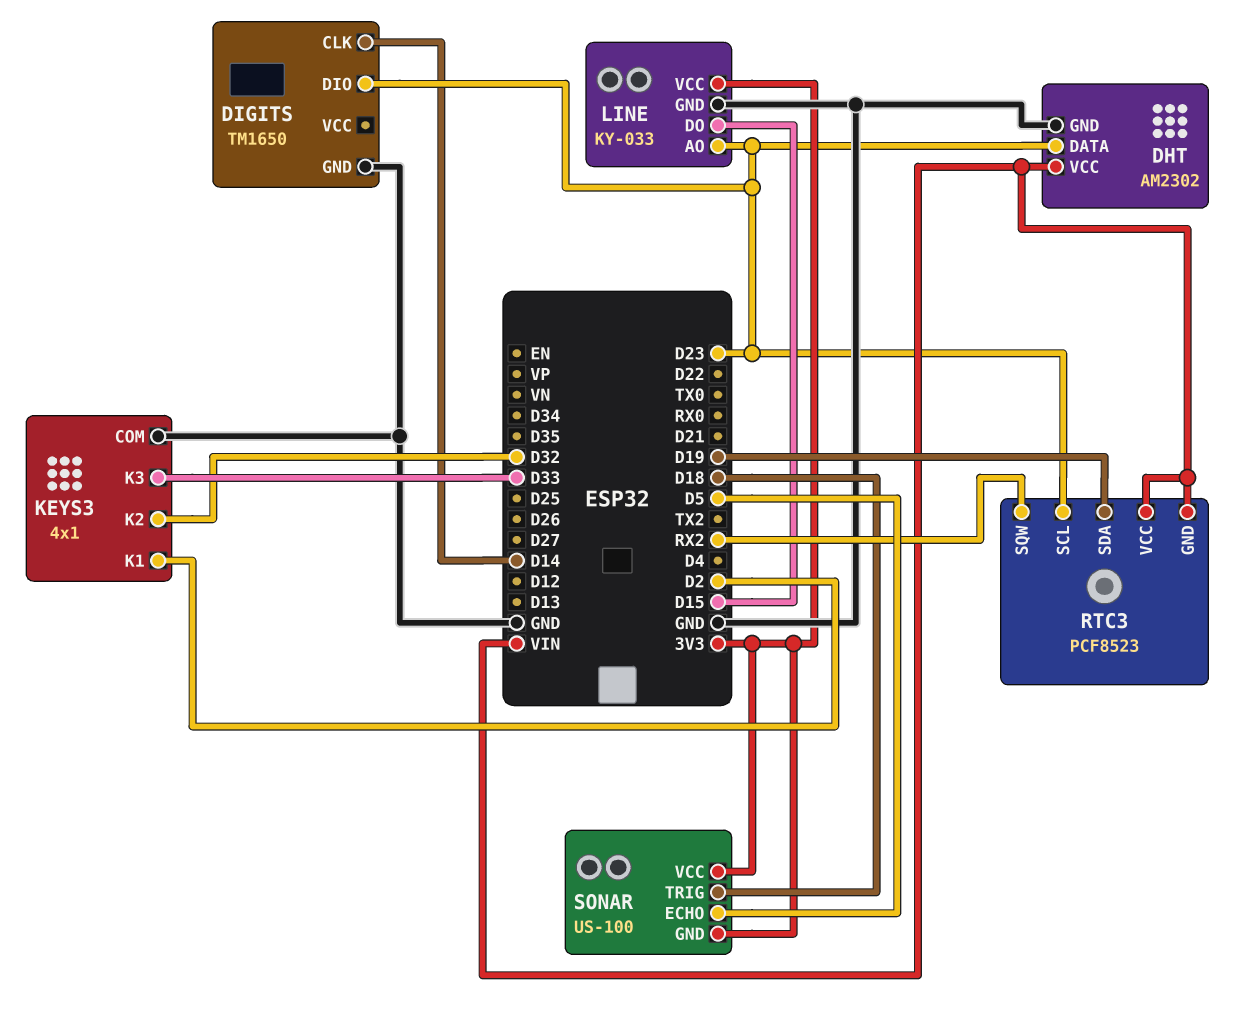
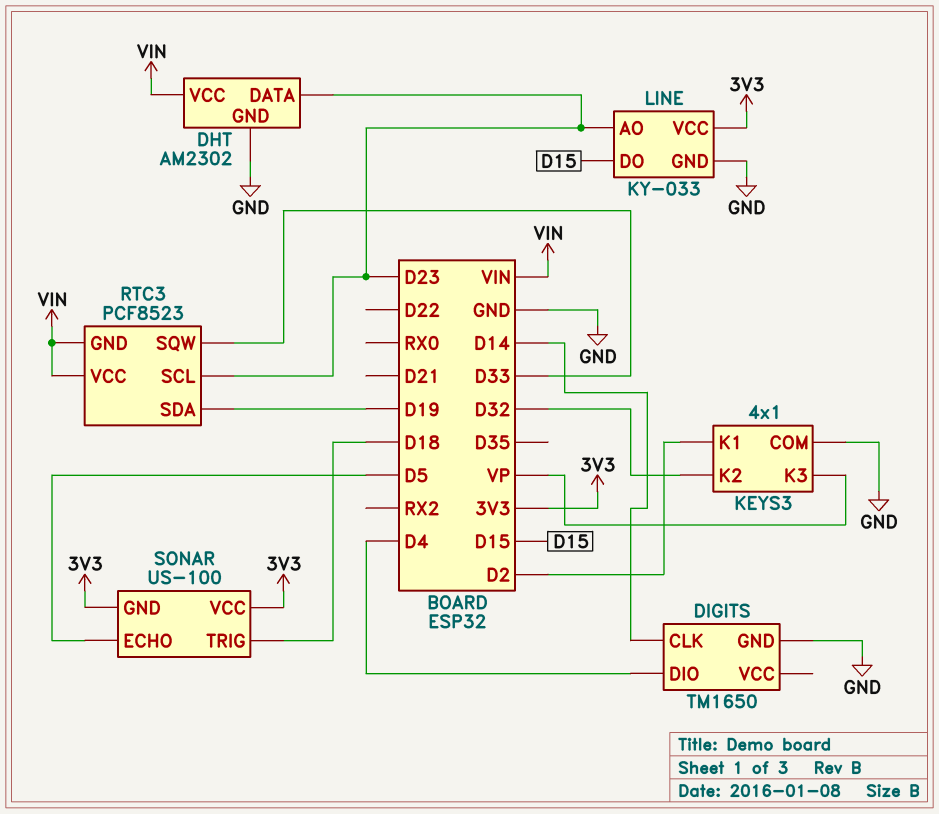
DIGITS pin DIO: D23 -> D4
KEYS3 pin K3: D33 -> VP
RTC3 pin SQW: RX2 -> D33

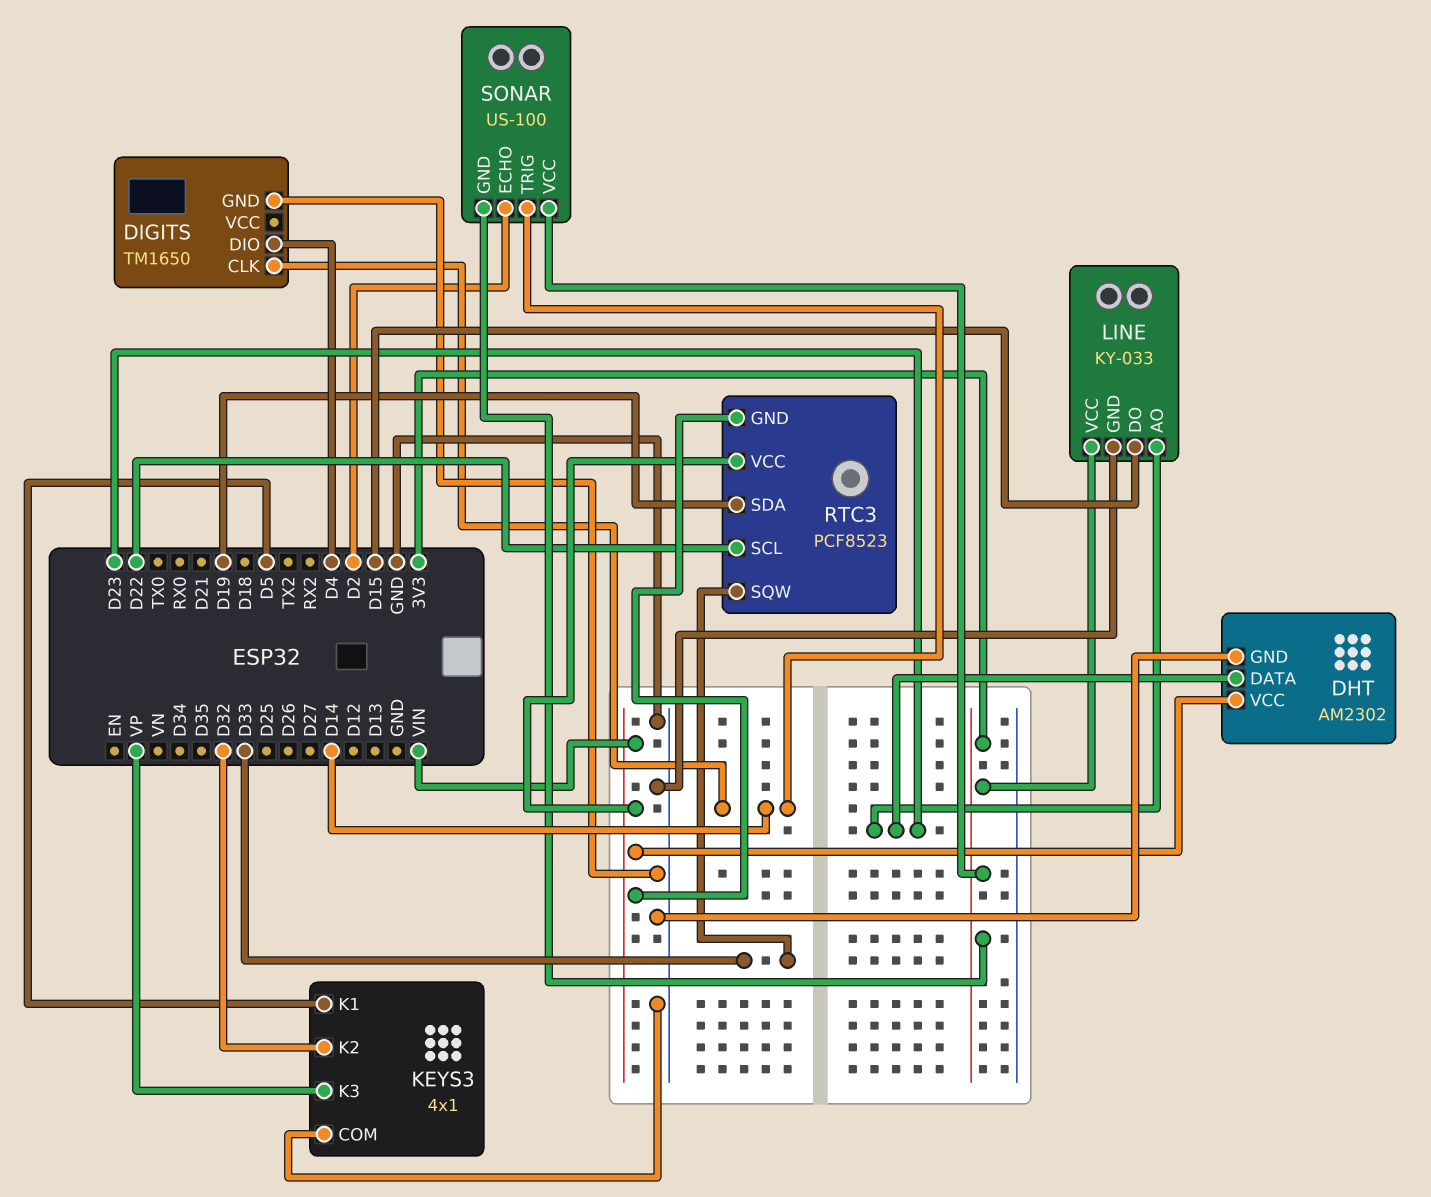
KEYS3 pin K1: D2 -> D5
RTC3 pin SCL: D23 -> D22
SONAR pin ECHO: D5 -> D2
SONAR pin TRIG: D18 -> D14

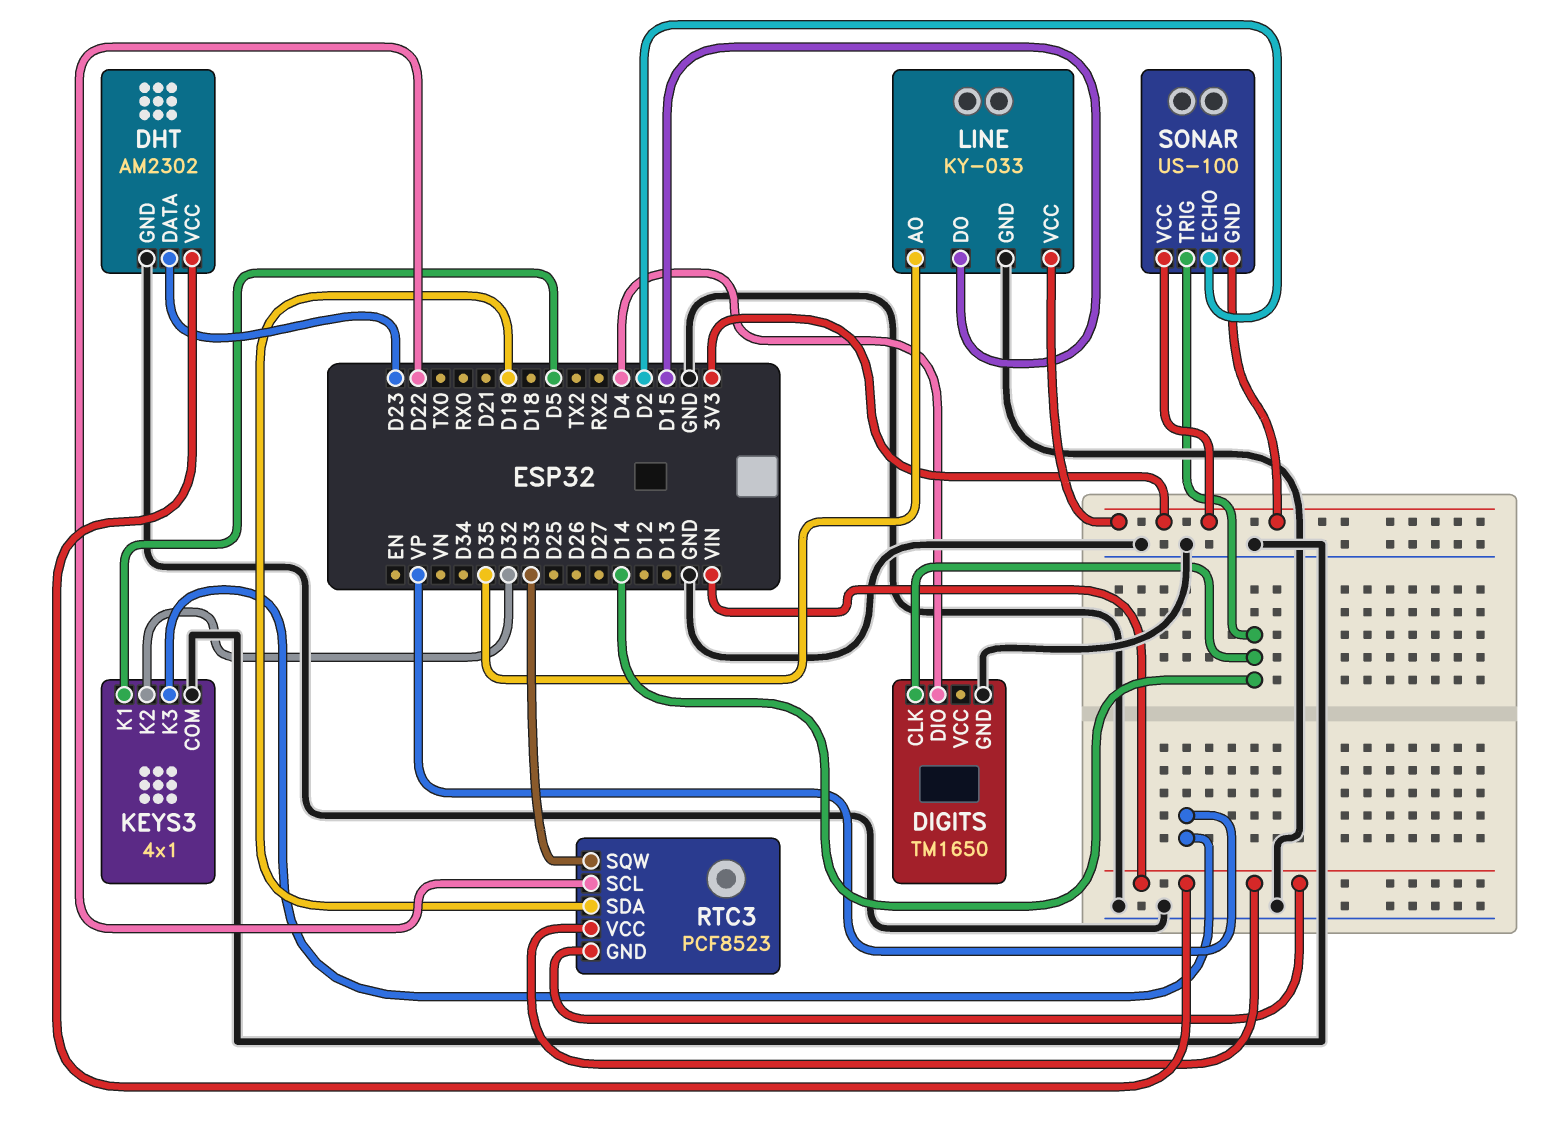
LINE pin AO: D23 -> D35

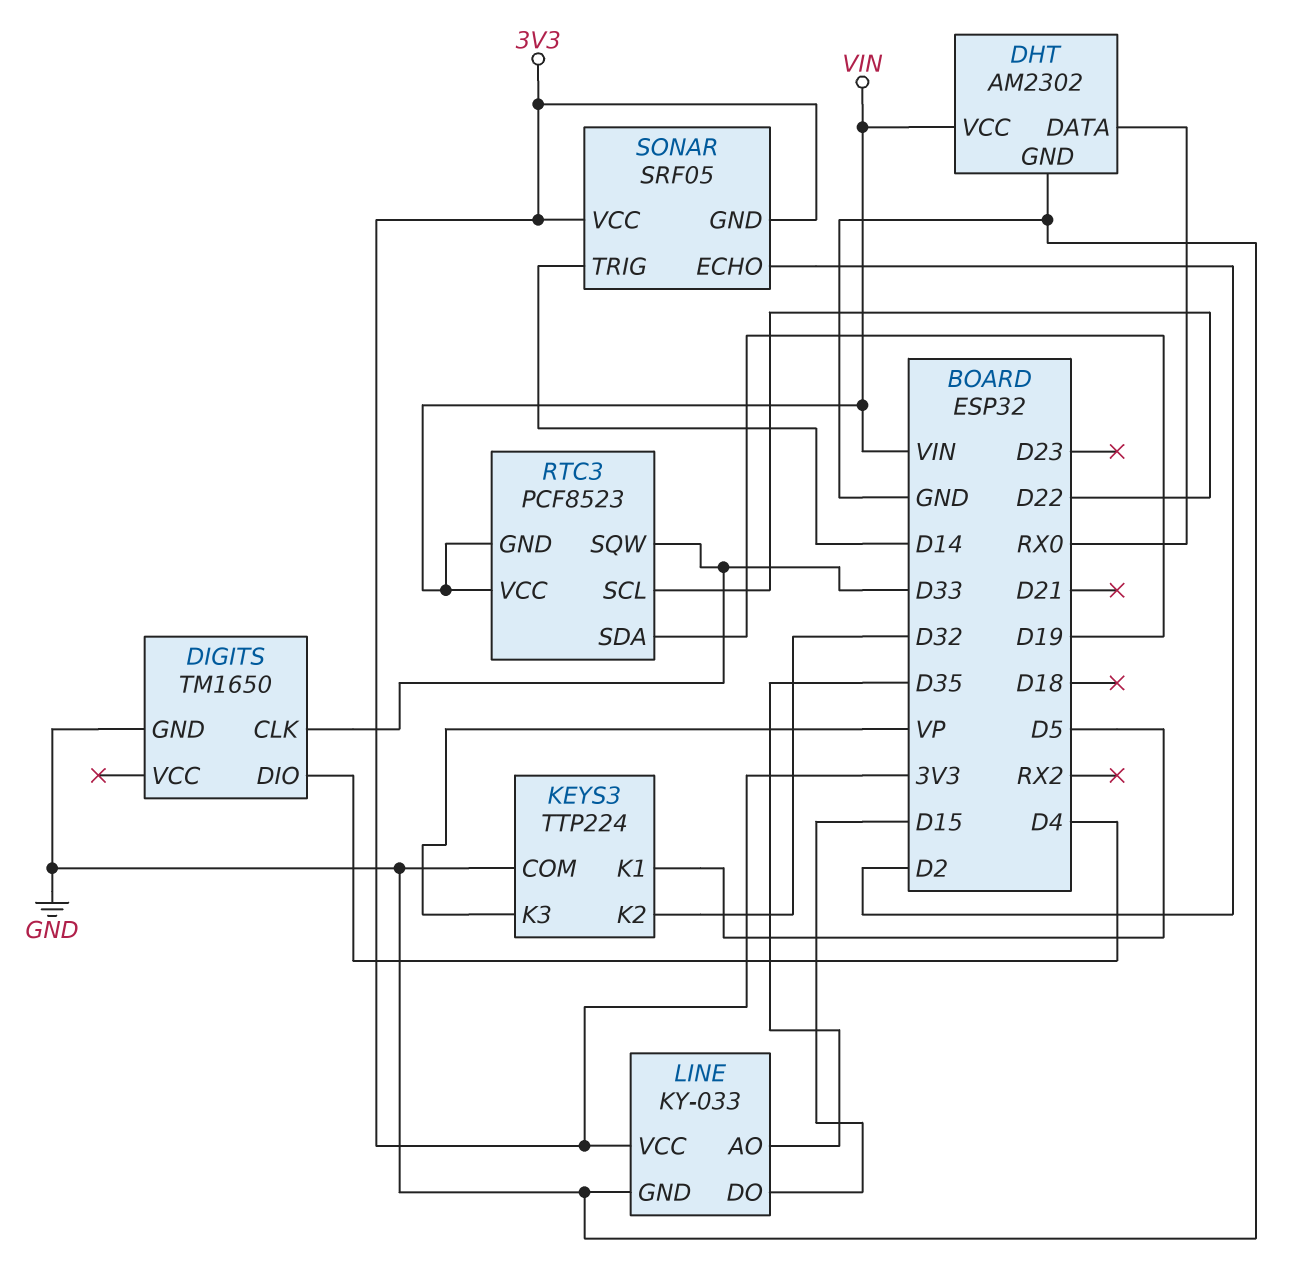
DHT pin DATA: D23 -> RX0
DIGITS pin CLK: D14 -> D33
KEYS3: 4x1 -> TTP224
SONAR: US-100 -> SRF05

